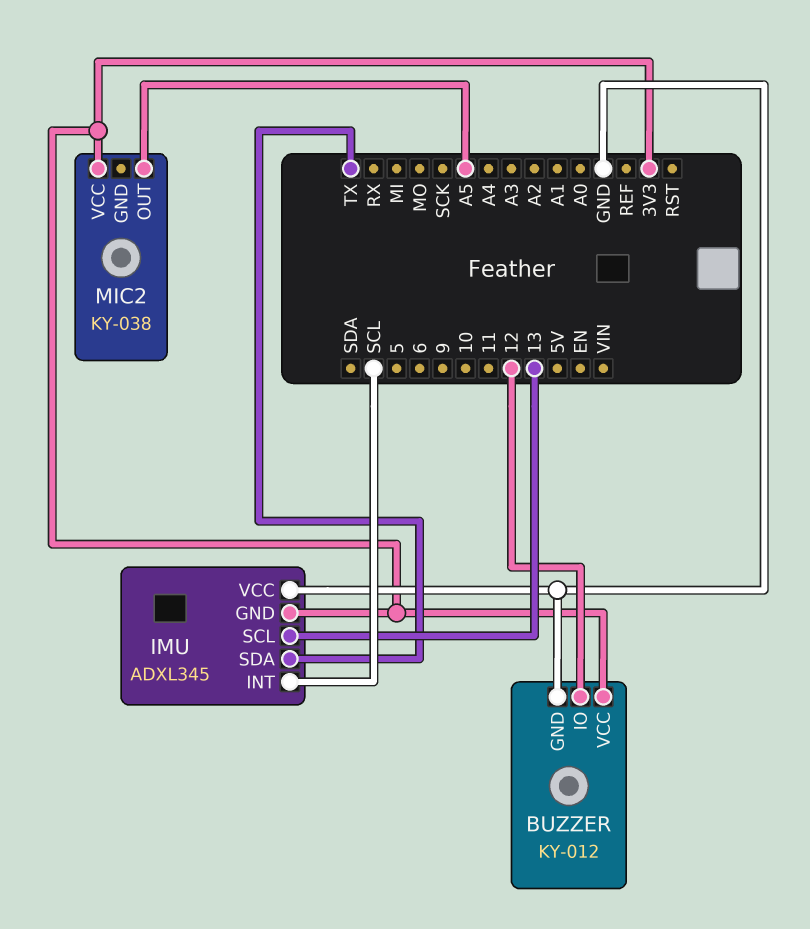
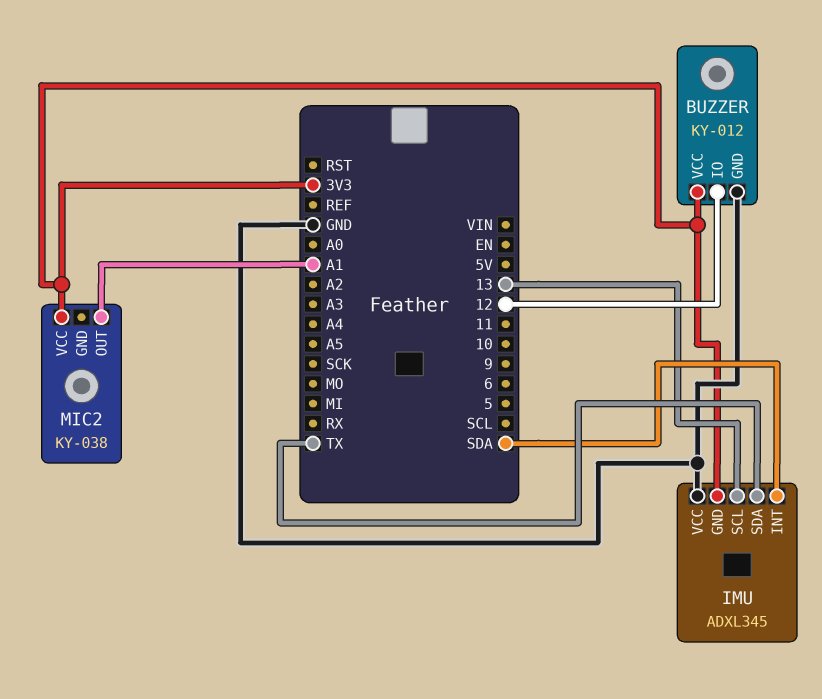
IMU pin INT: SCL -> SDA
MIC2 pin OUT: A5 -> A1

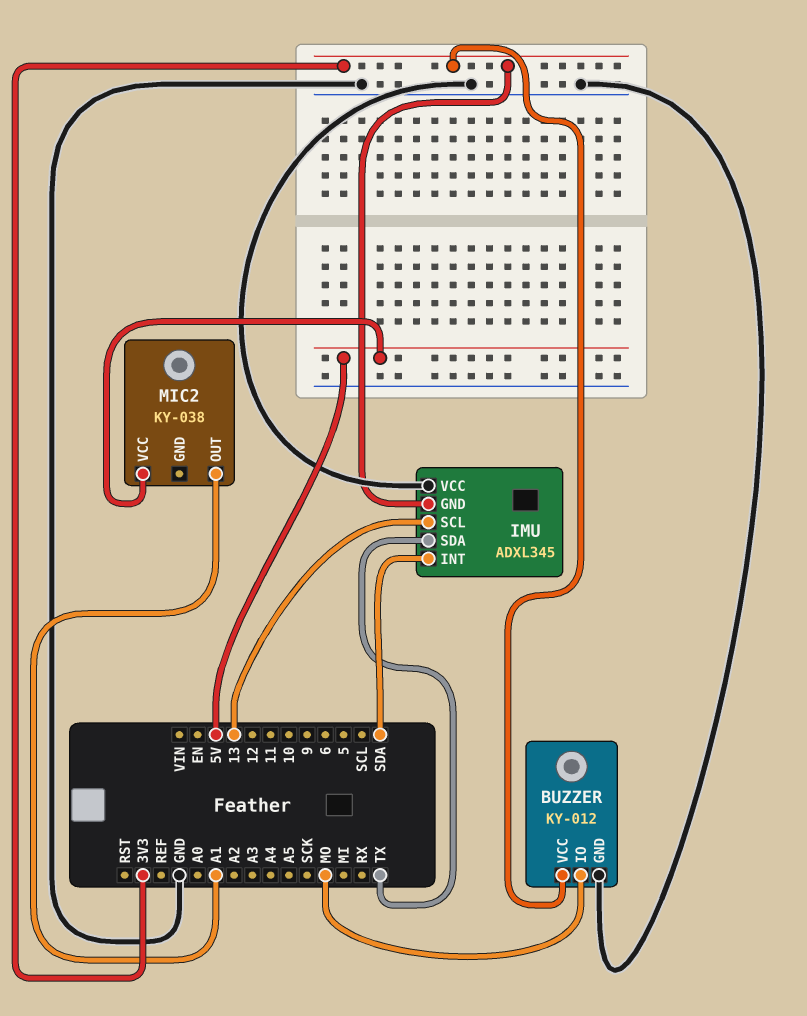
BUZZER pin IO: 12 -> MO
MIC2 pin VCC: 3V3 -> 5V

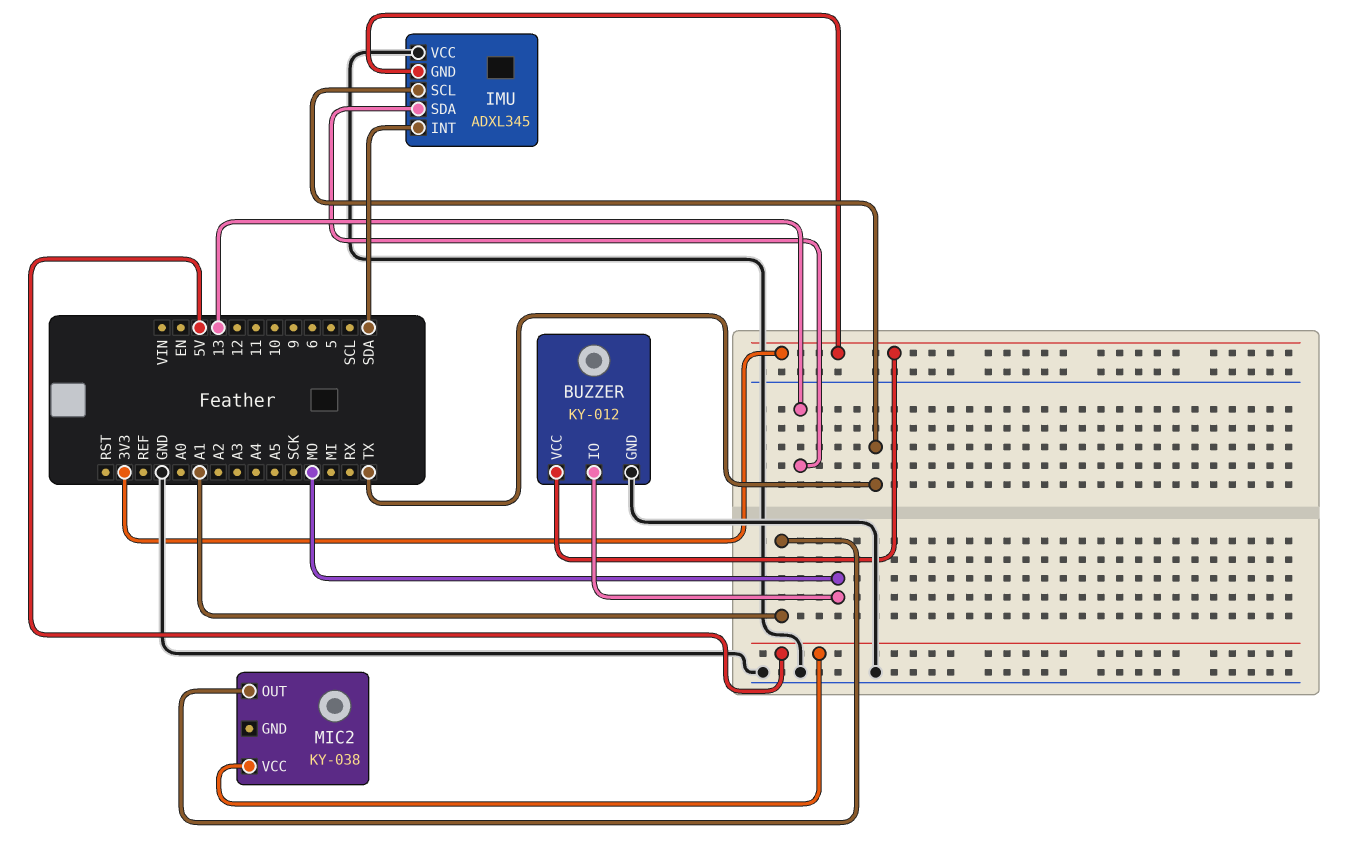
IMU pin SCL: 13 -> TX
IMU pin SDA: TX -> 13

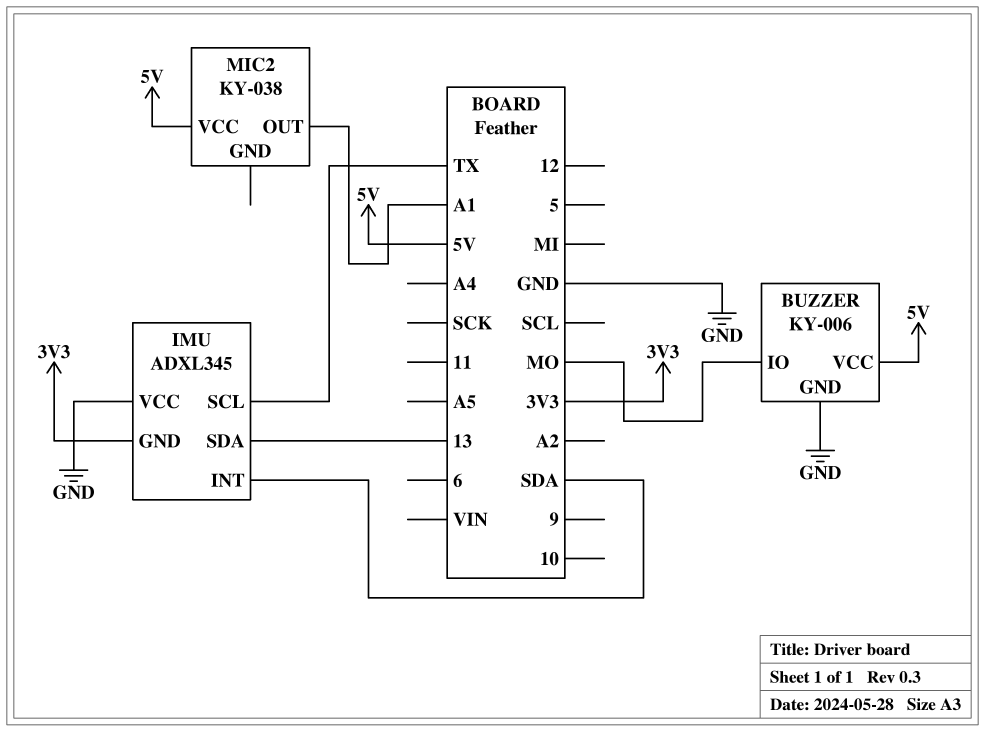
BUZZER: KY-012 -> KY-006
BUZZER pin VCC: 3V3 -> 5V

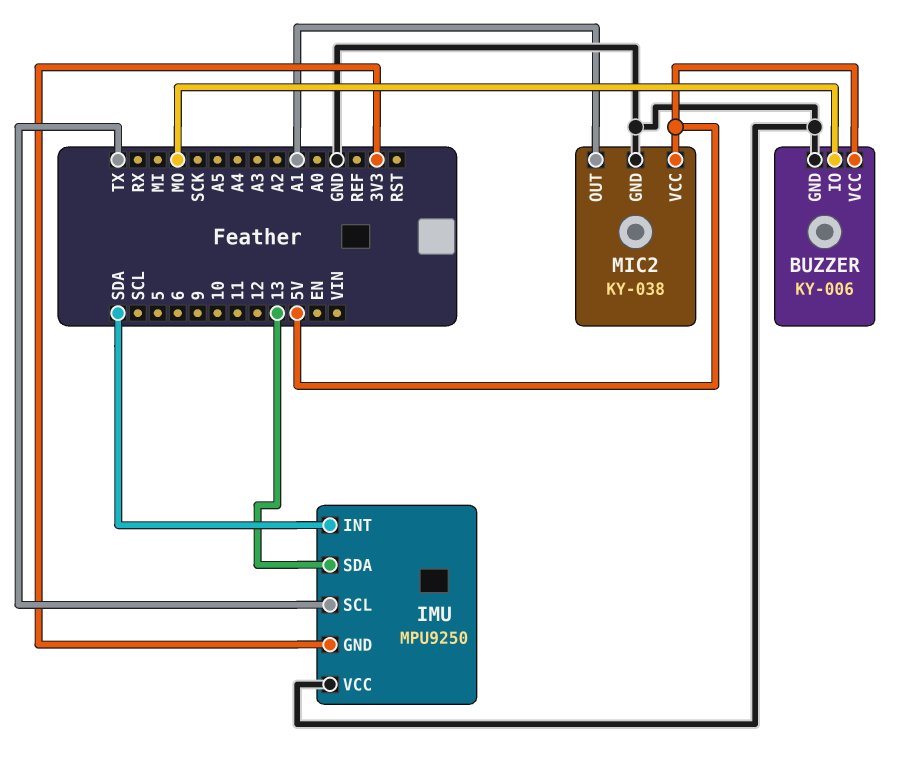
IMU: ADXL345 -> MPU9250
MIC2 pin GND: none -> GND

